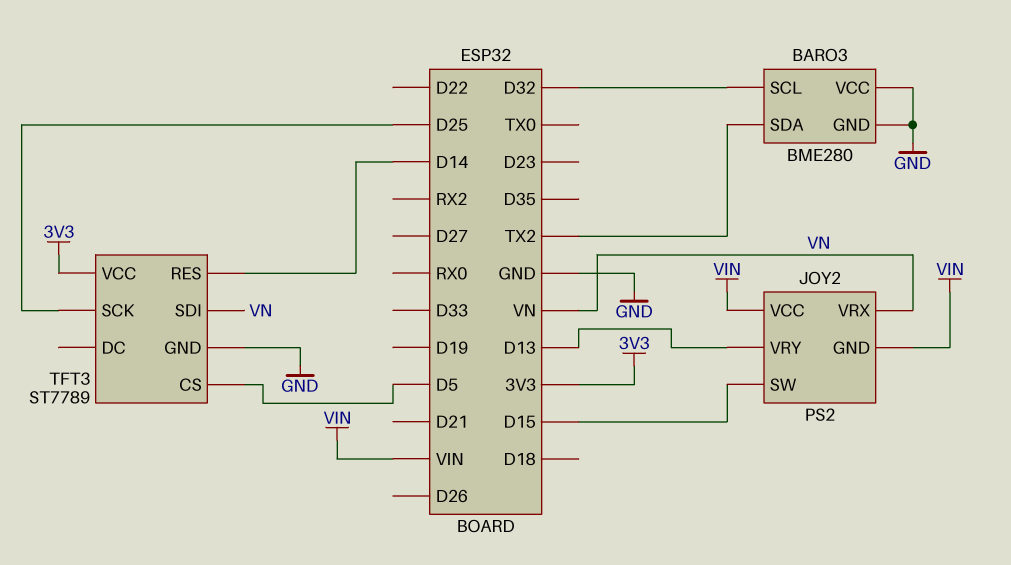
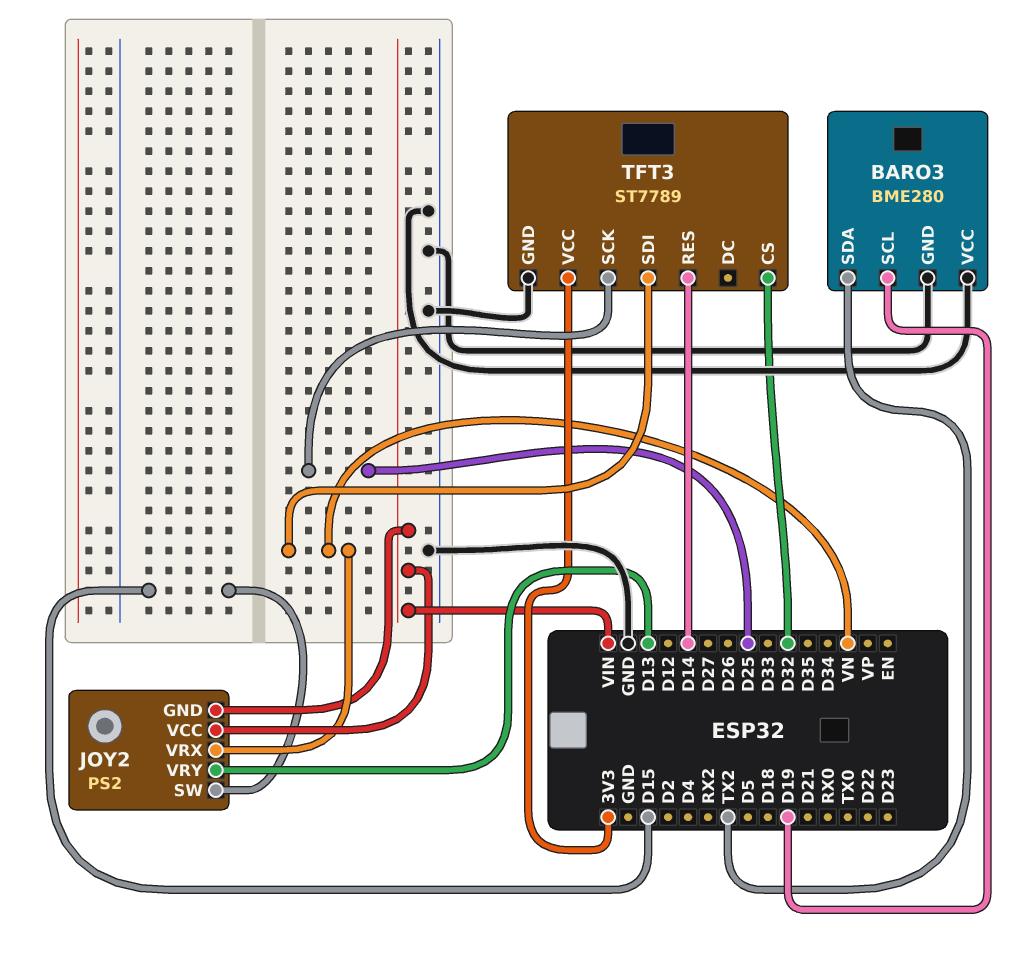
BARO3 pin SCL: D32 -> D19
TFT3 pin CS: D5 -> D32

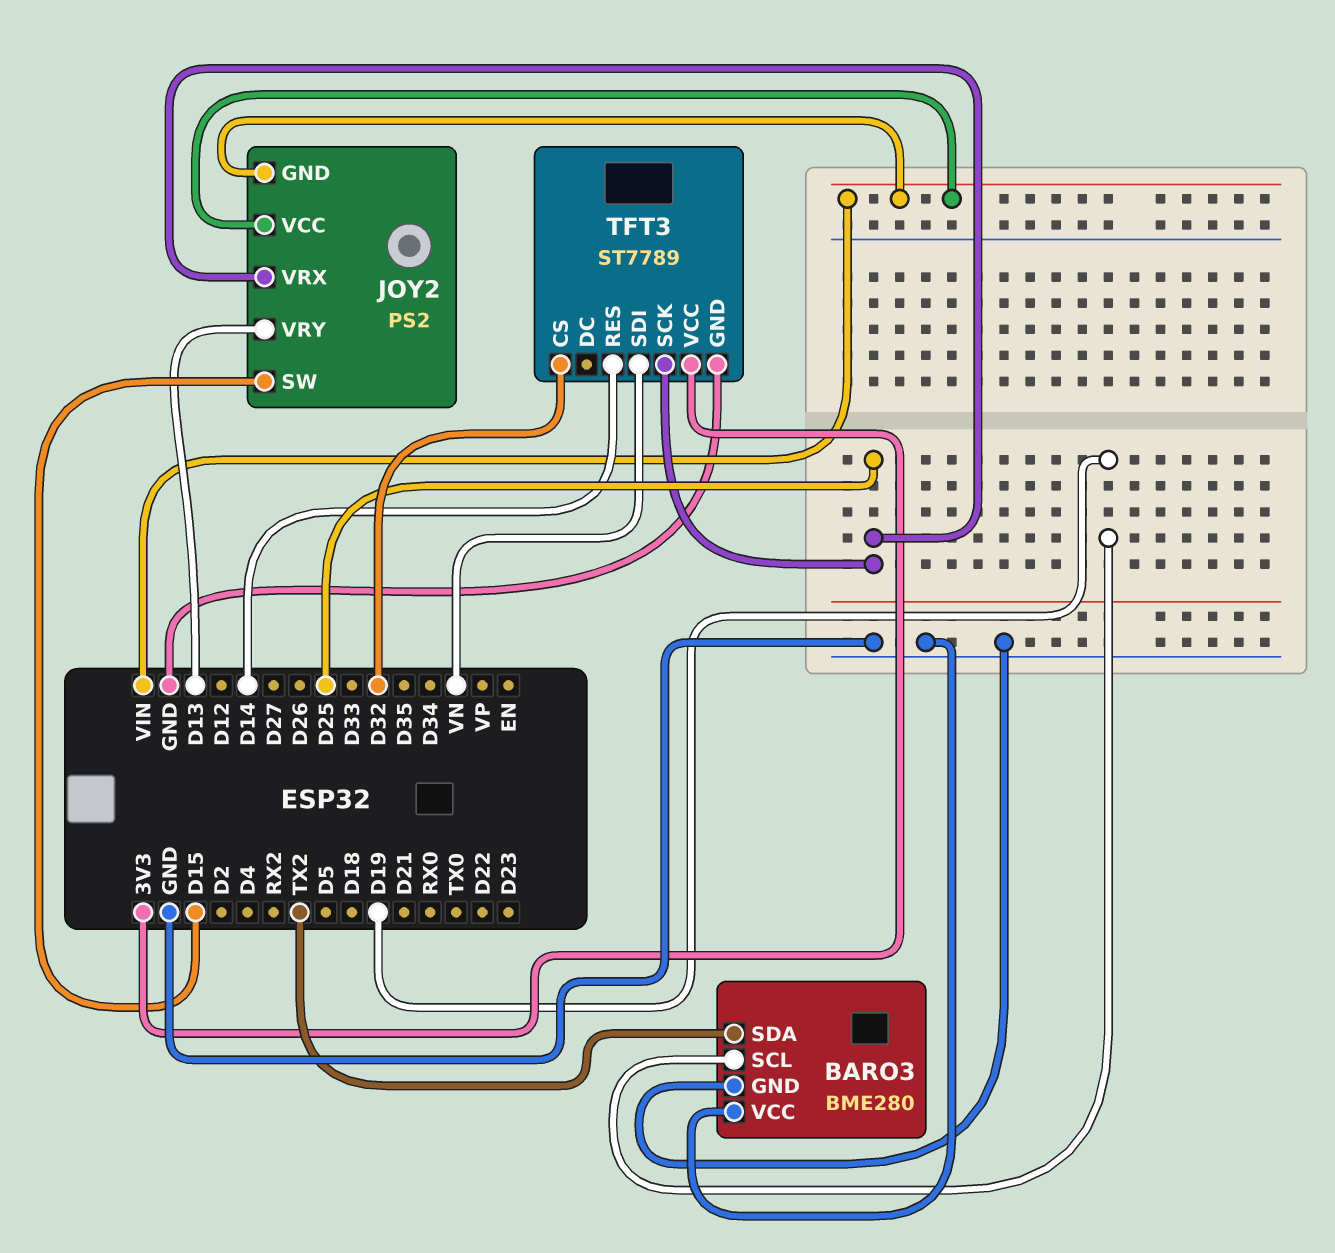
JOY2 pin VRX: VN -> D25

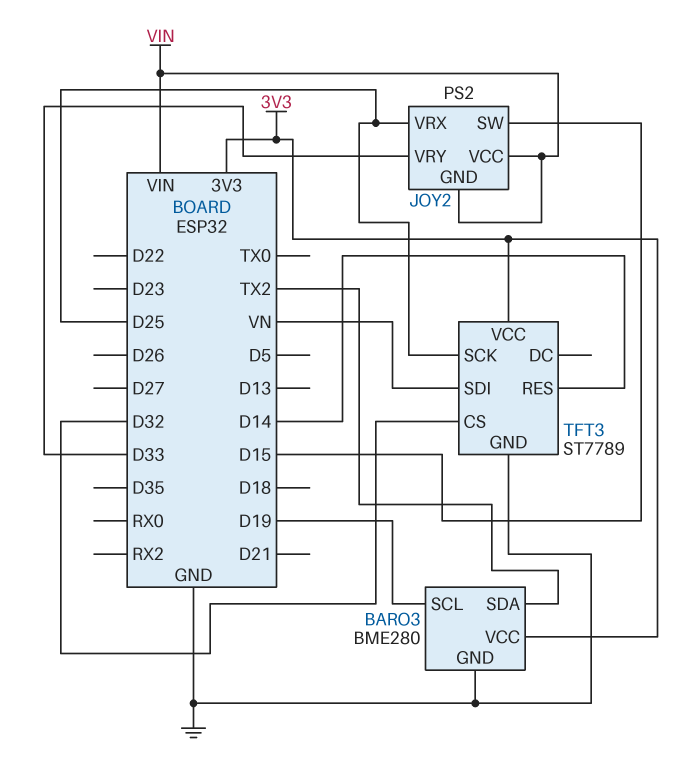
BARO3 pin VCC: GND -> 3V3
JOY2 pin VRY: D13 -> D33

